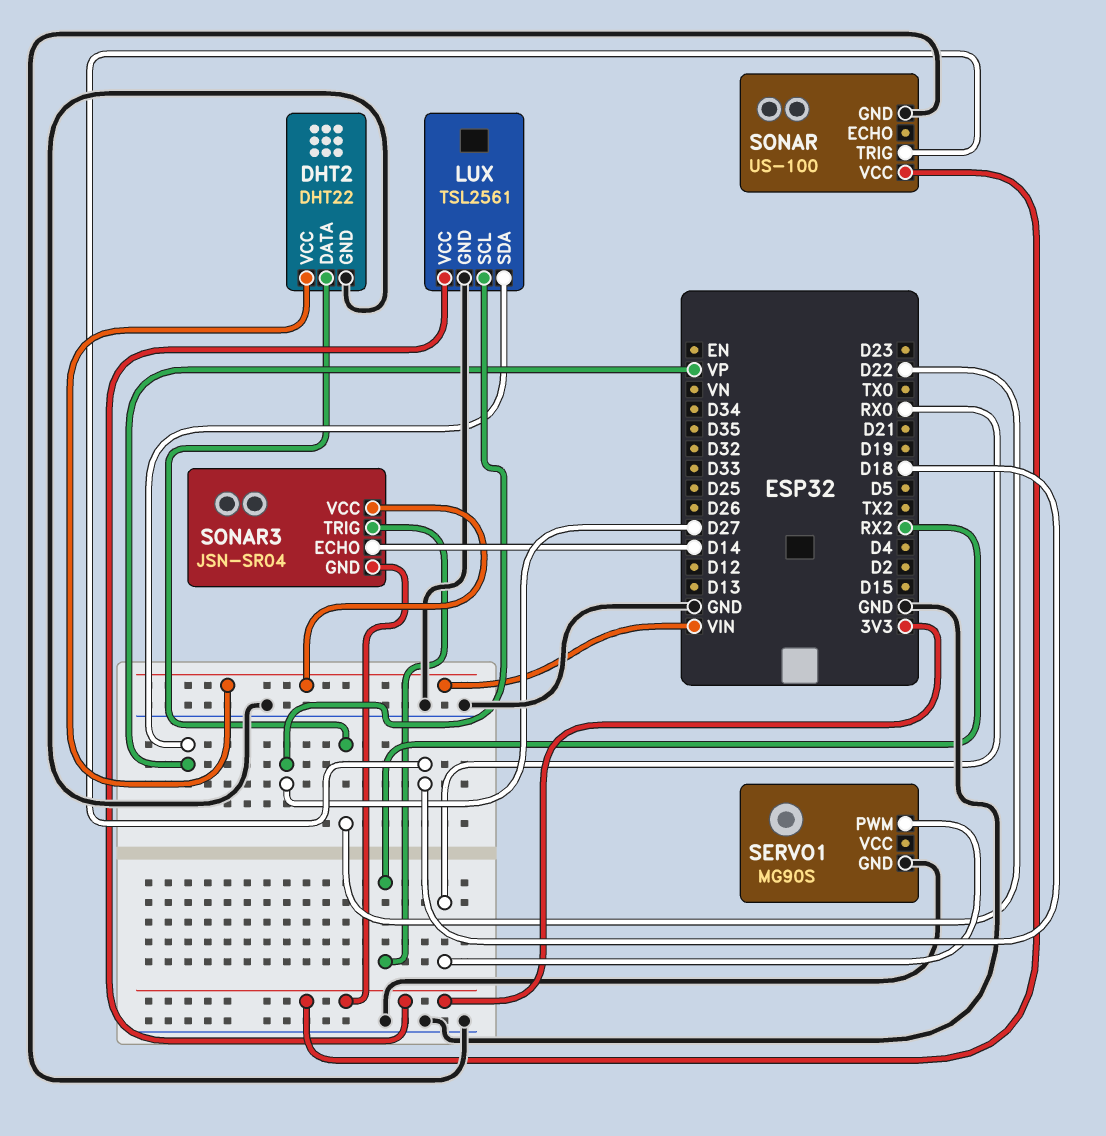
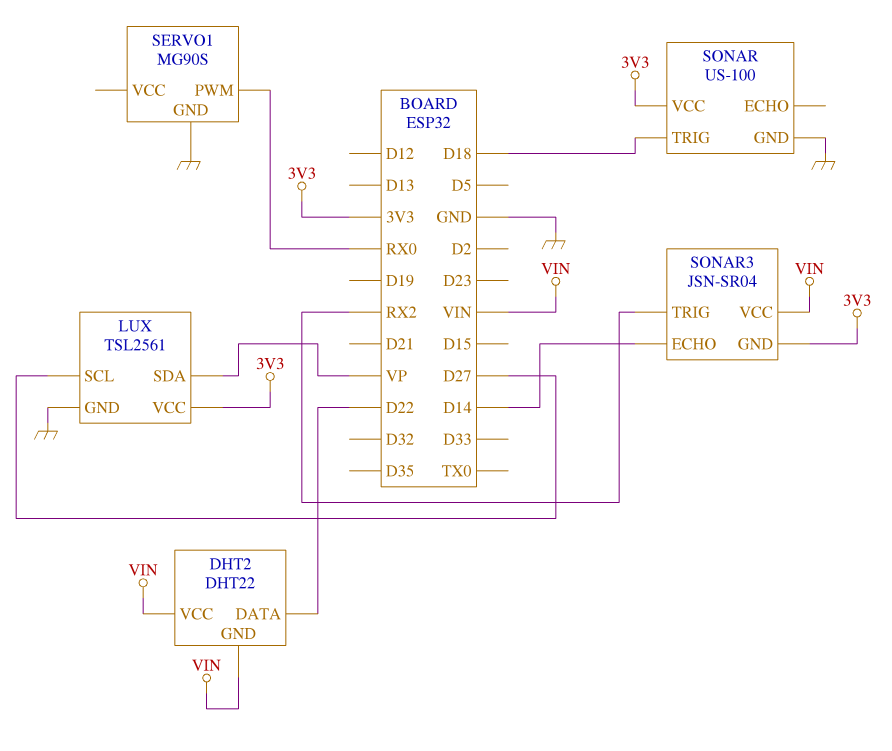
DHT2 pin GND: GND -> VIN

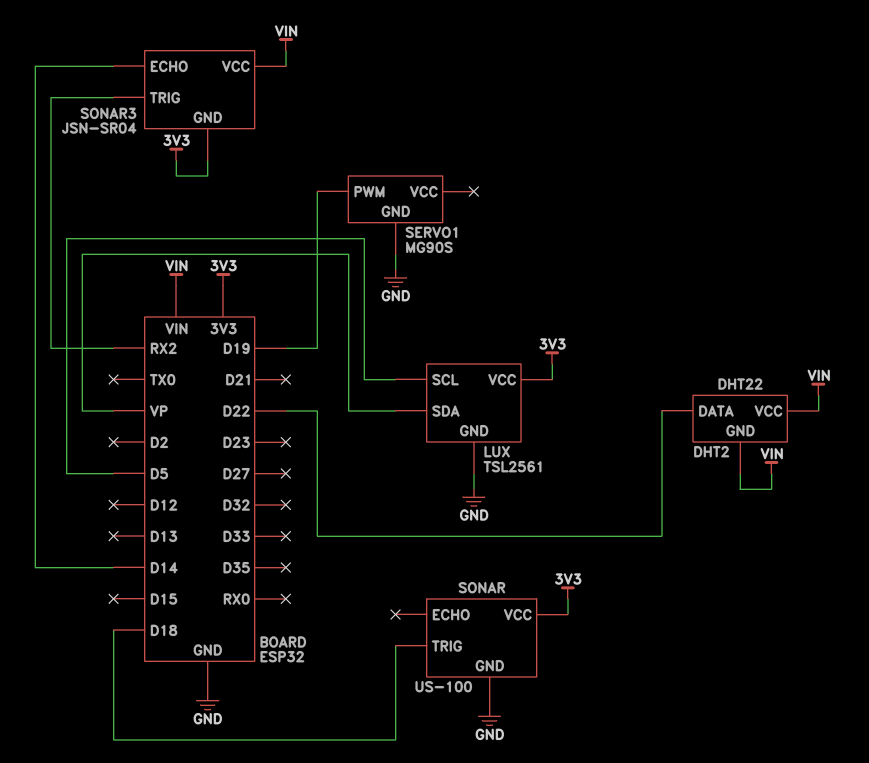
LUX pin SCL: D27 -> D5
SERVO1 pin PWM: RX0 -> D19

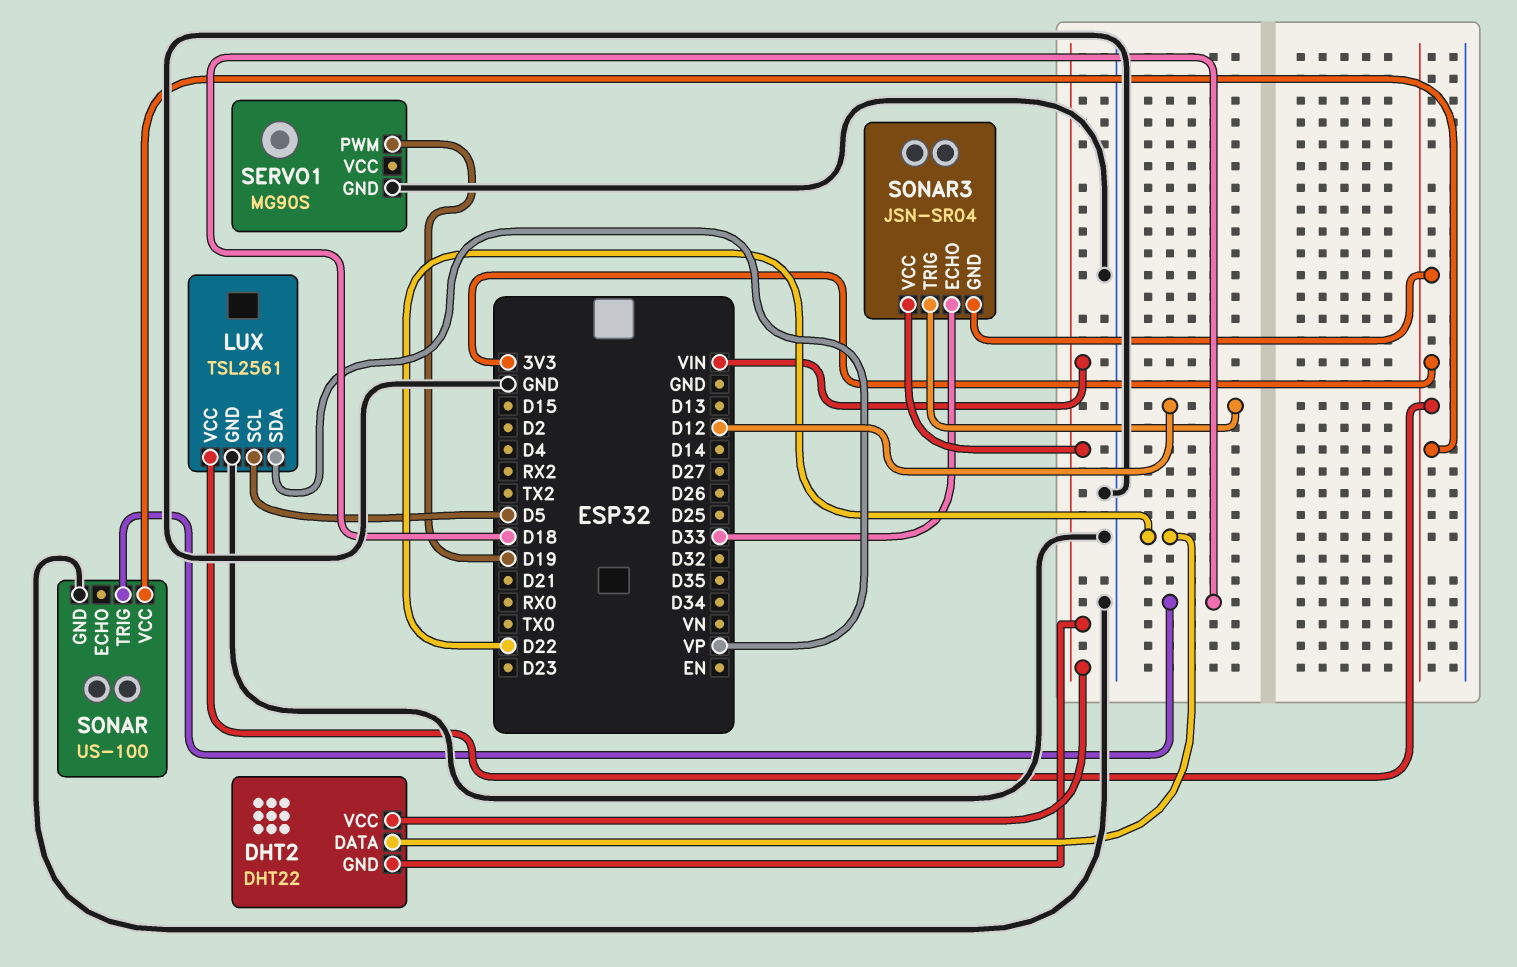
SONAR3 pin ECHO: D14 -> D33
SONAR3 pin TRIG: RX2 -> D12

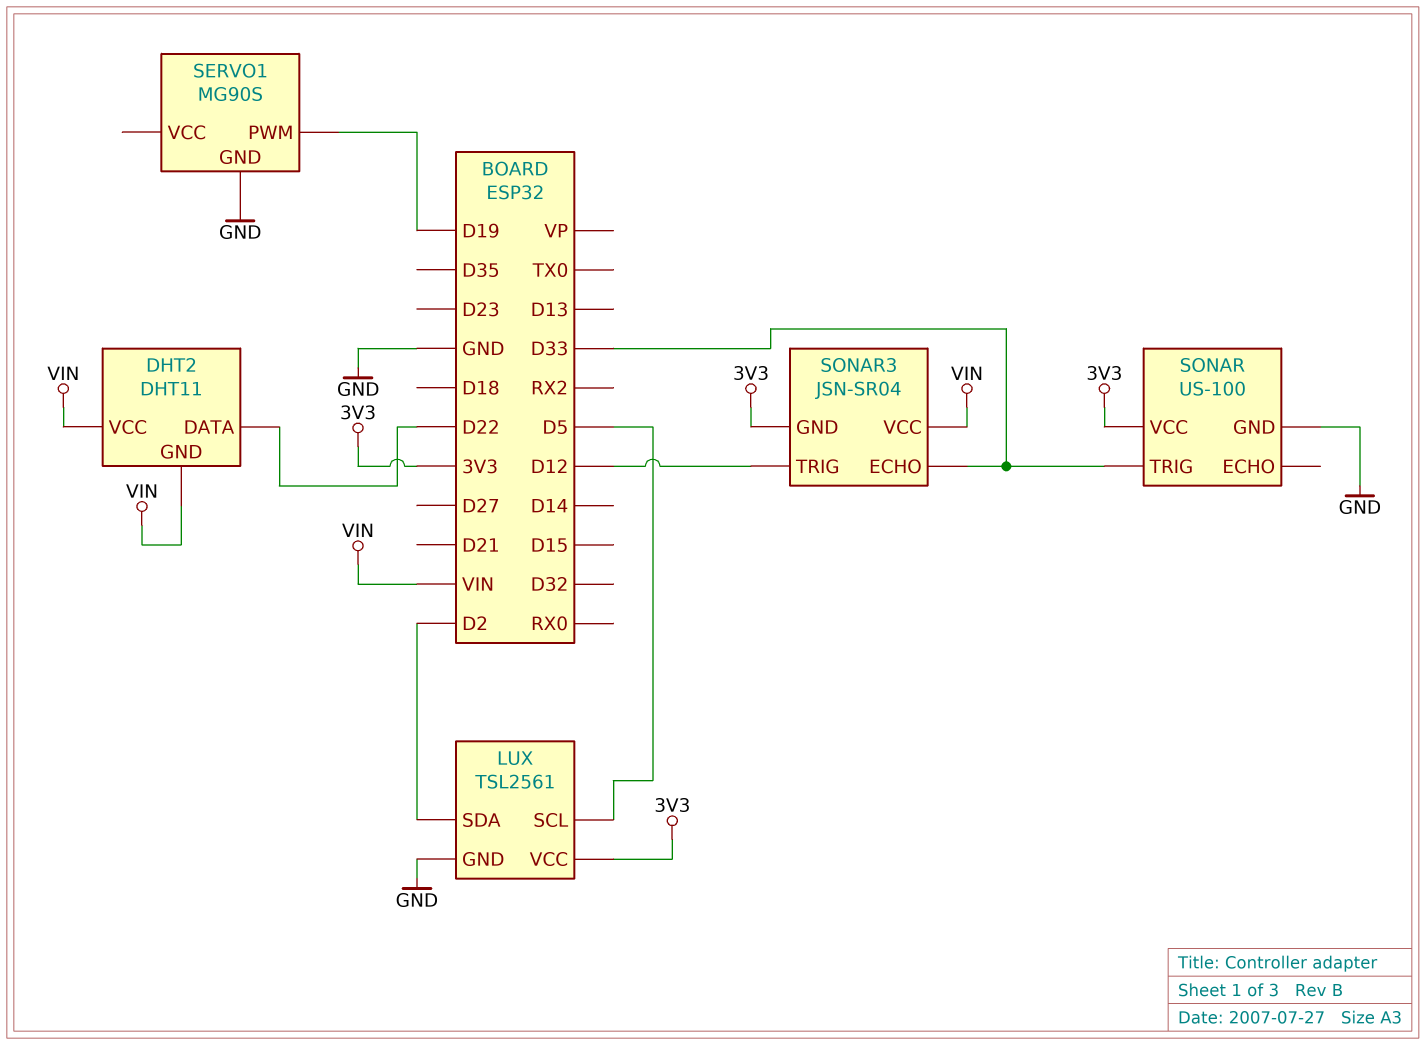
DHT2: DHT22 -> DHT11
LUX pin SDA: VP -> D2
SONAR pin TRIG: D18 -> D33

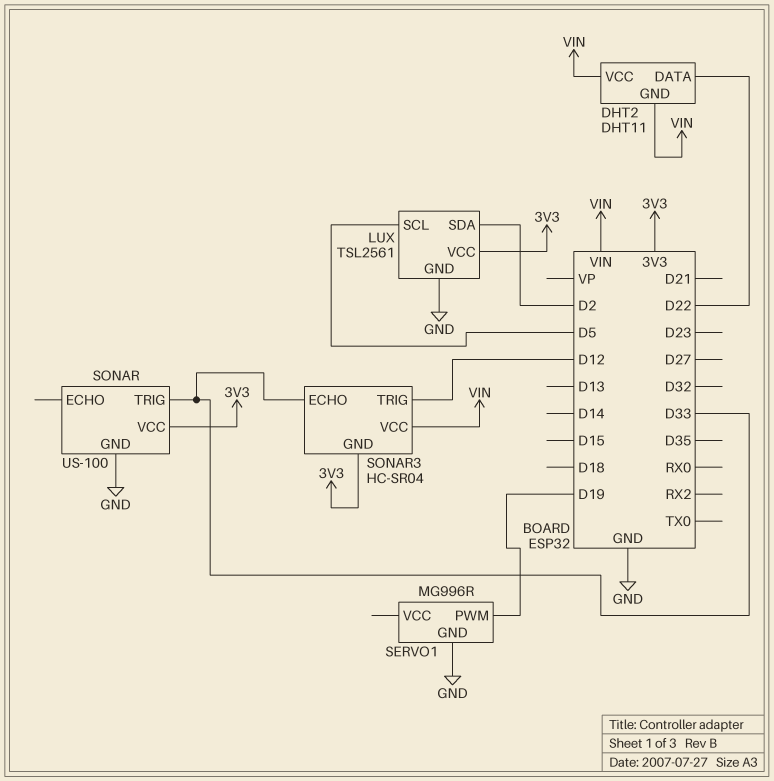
SERVO1: MG90S -> MG996R
SONAR3: JSN-SR04 -> HC-SR04

